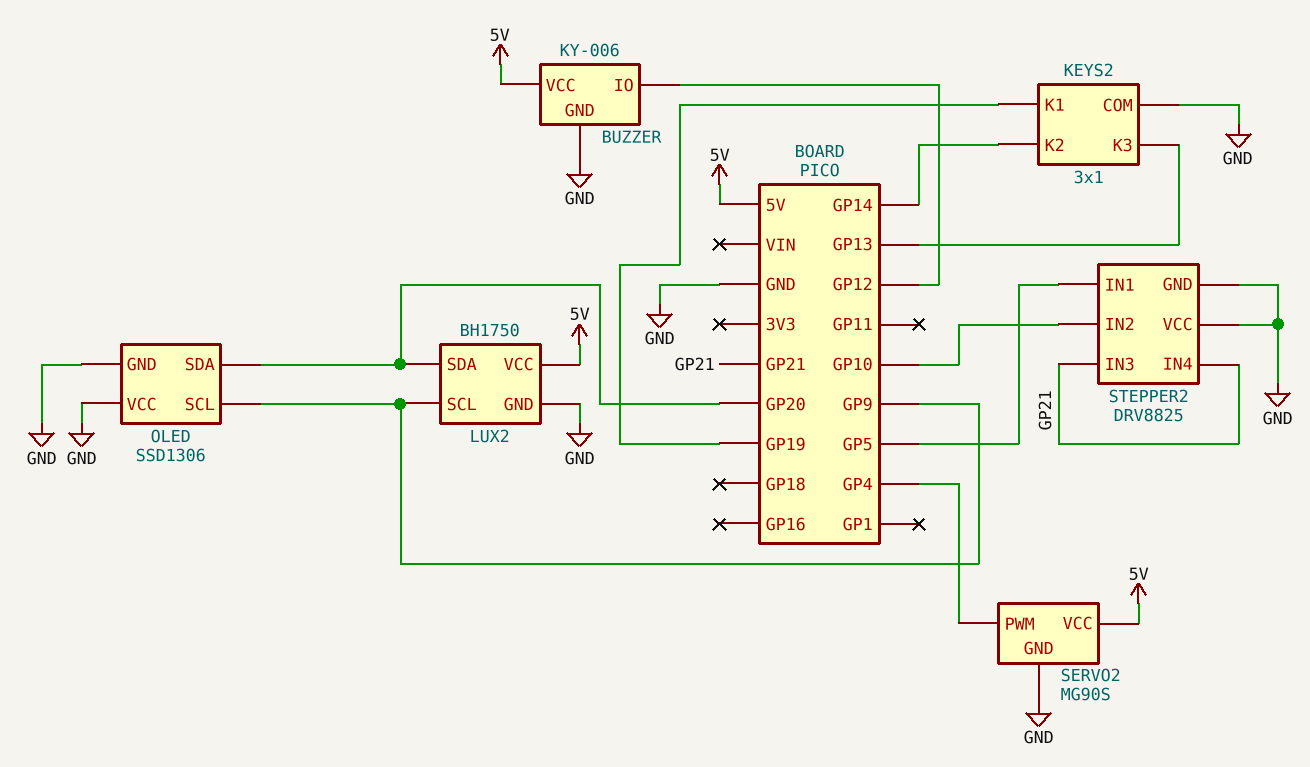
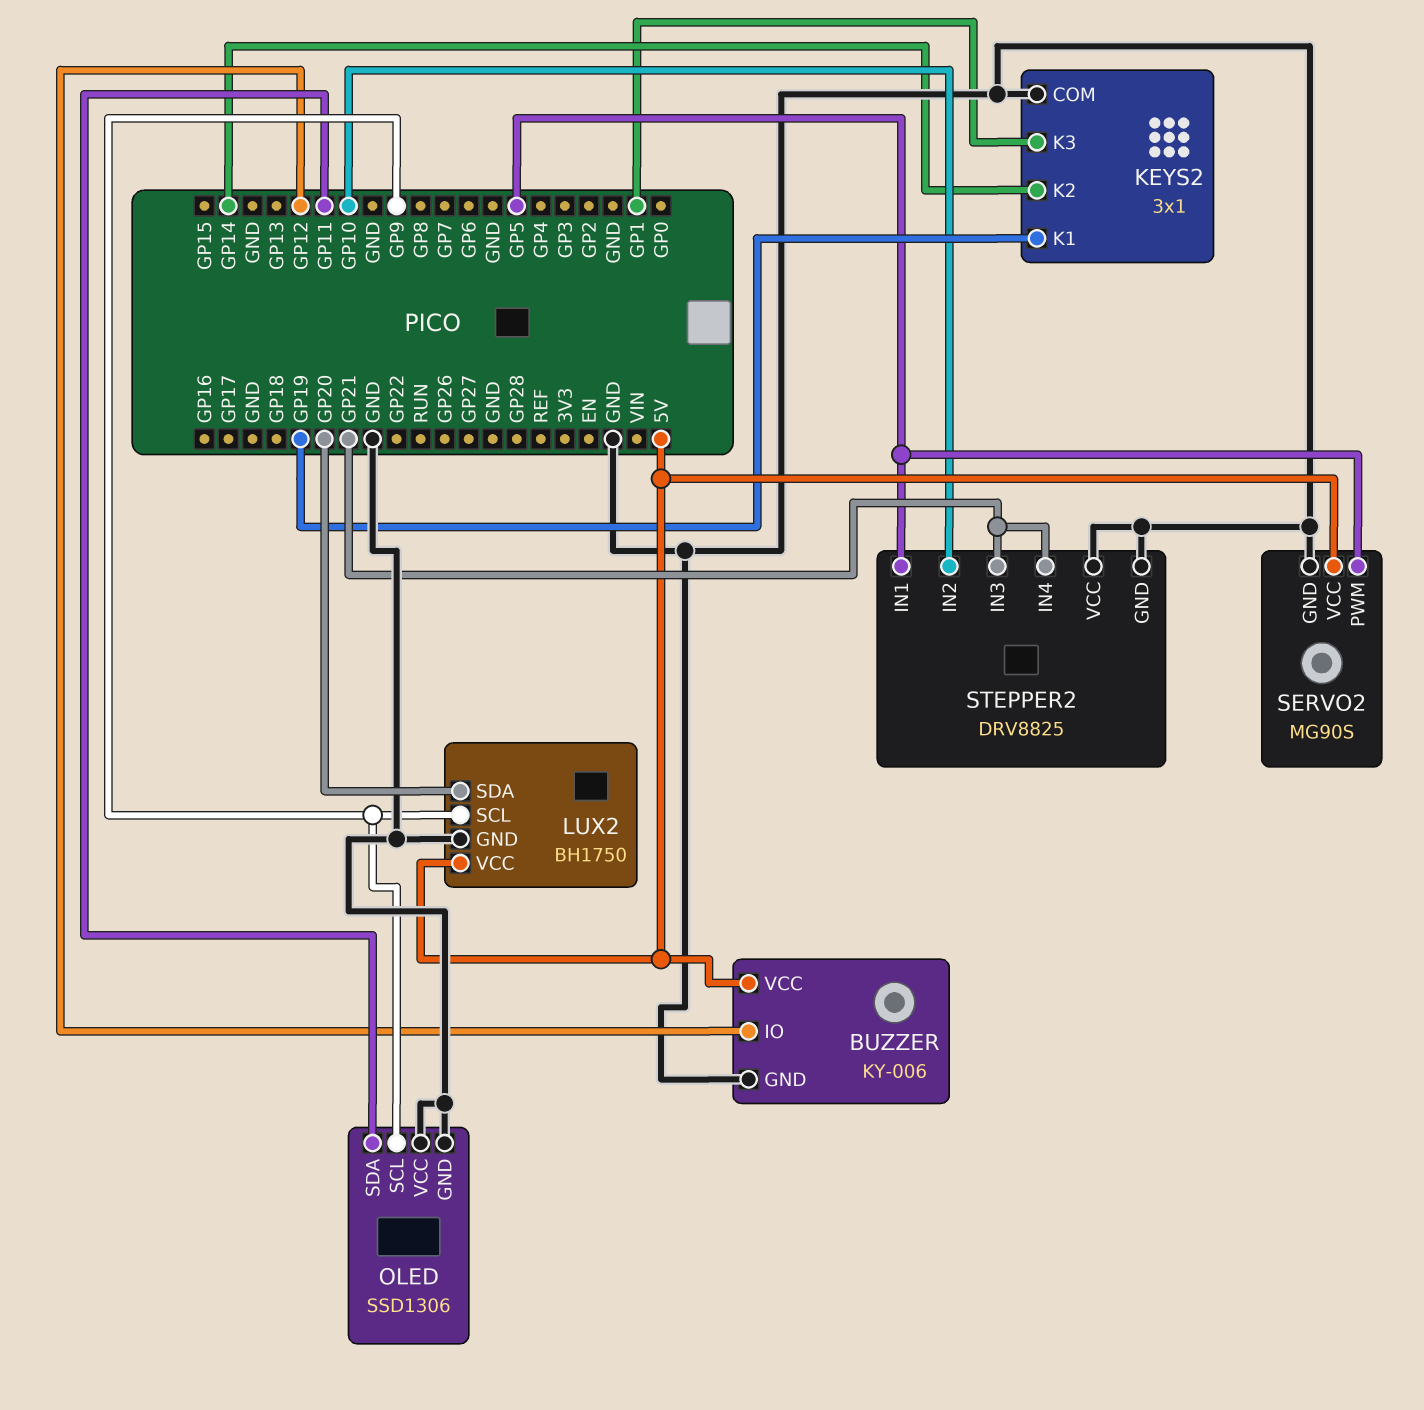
KEYS2 pin K3: GP13 -> GP1
OLED pin SDA: GP20 -> GP11
SERVO2 pin PWM: GP4 -> GP5

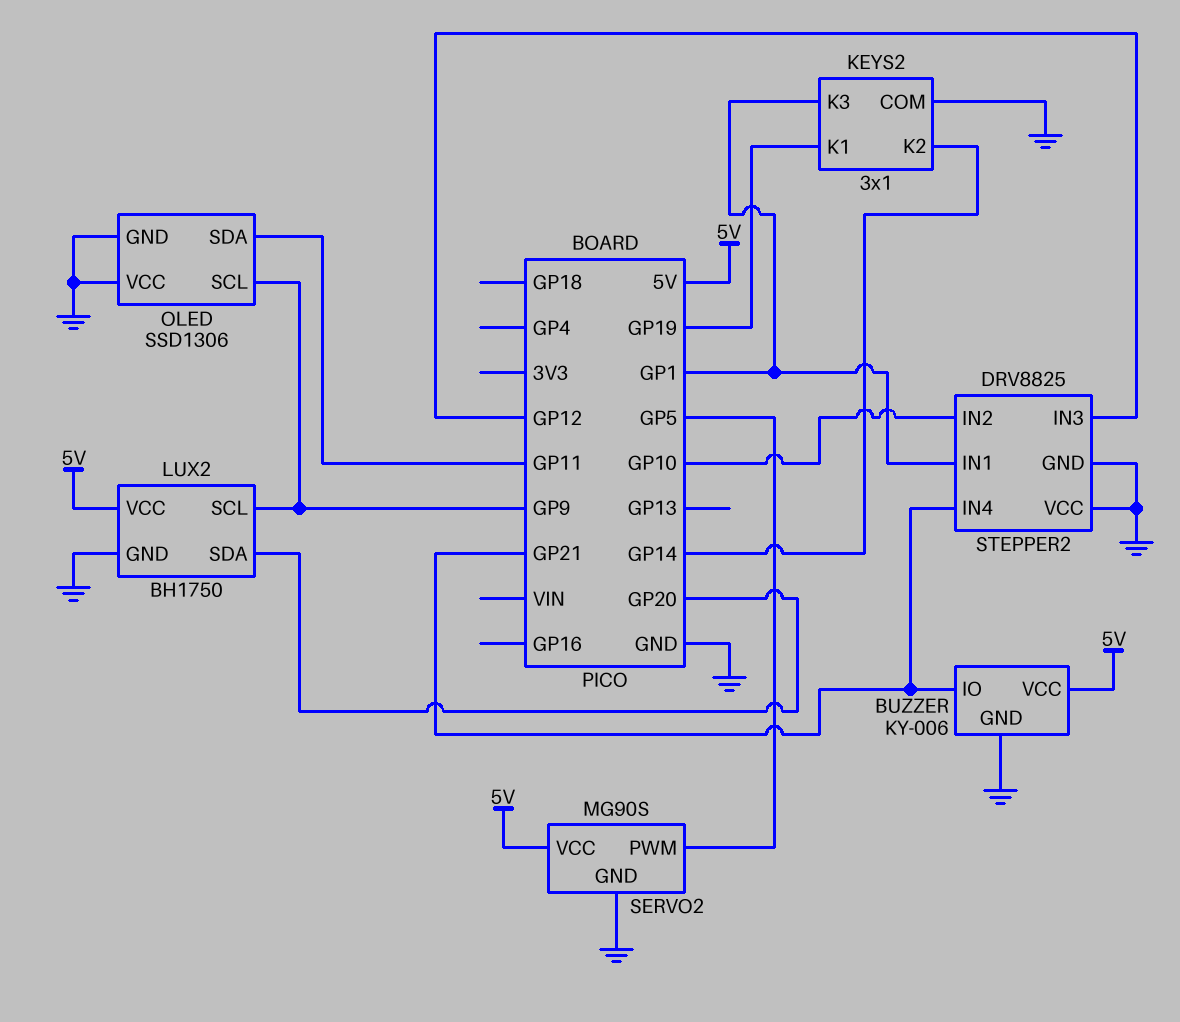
BUZZER pin IO: GP12 -> GP21
STEPPER2 pin IN1: GP5 -> GP1
STEPPER2 pin IN3: GP21 -> GP12

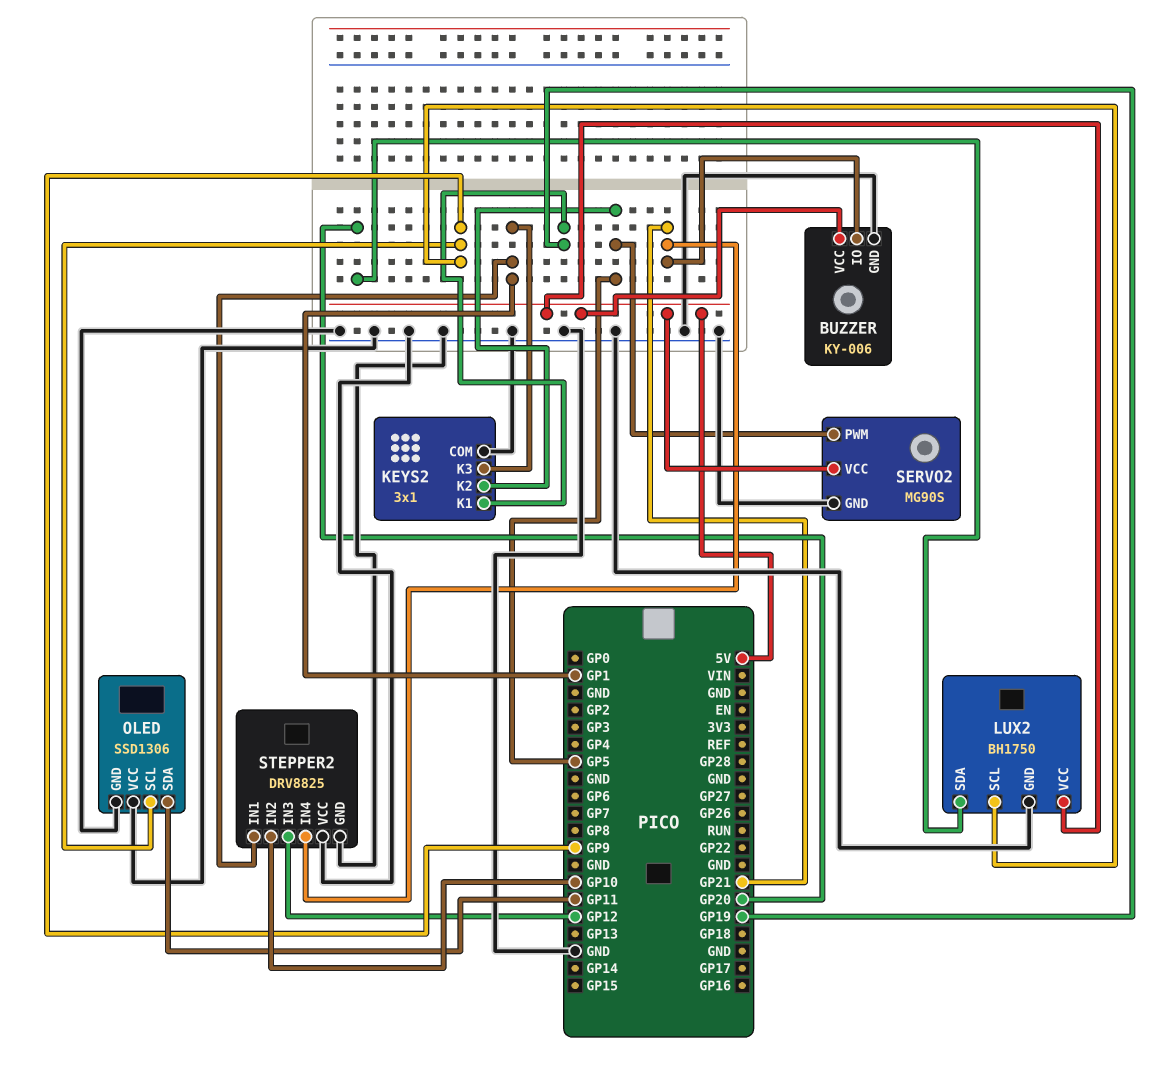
KEYS2 pin K2: GP14 -> GP5

